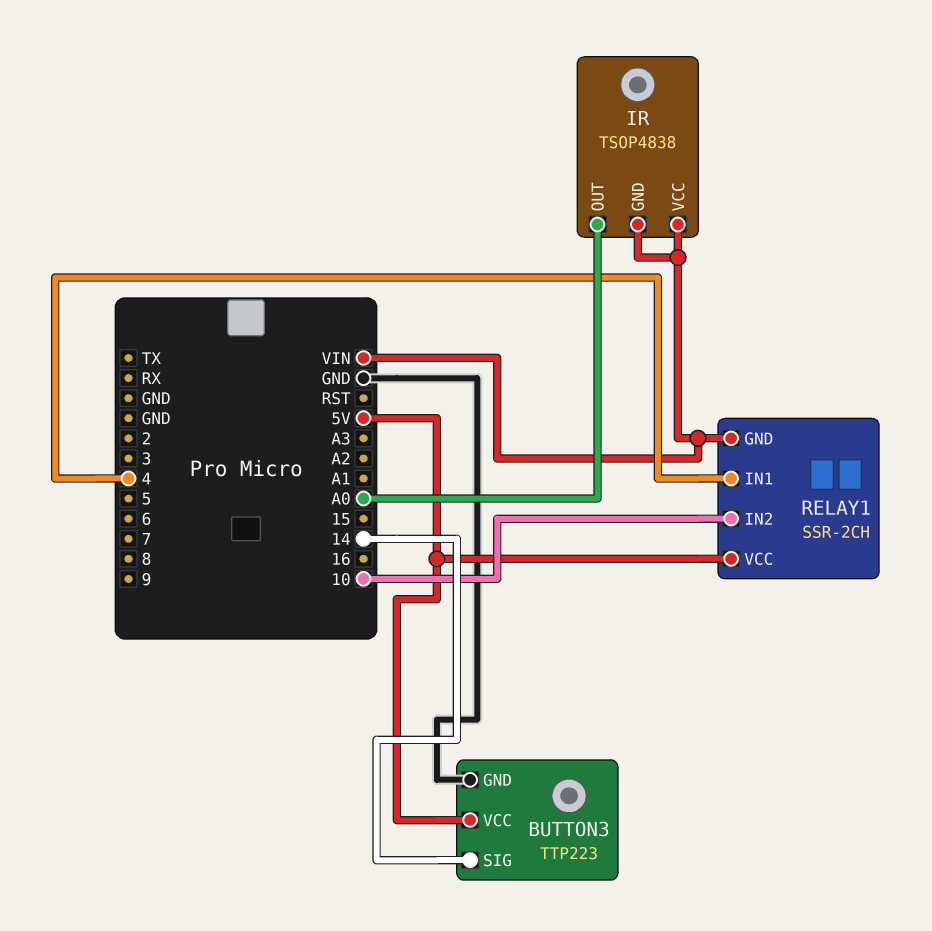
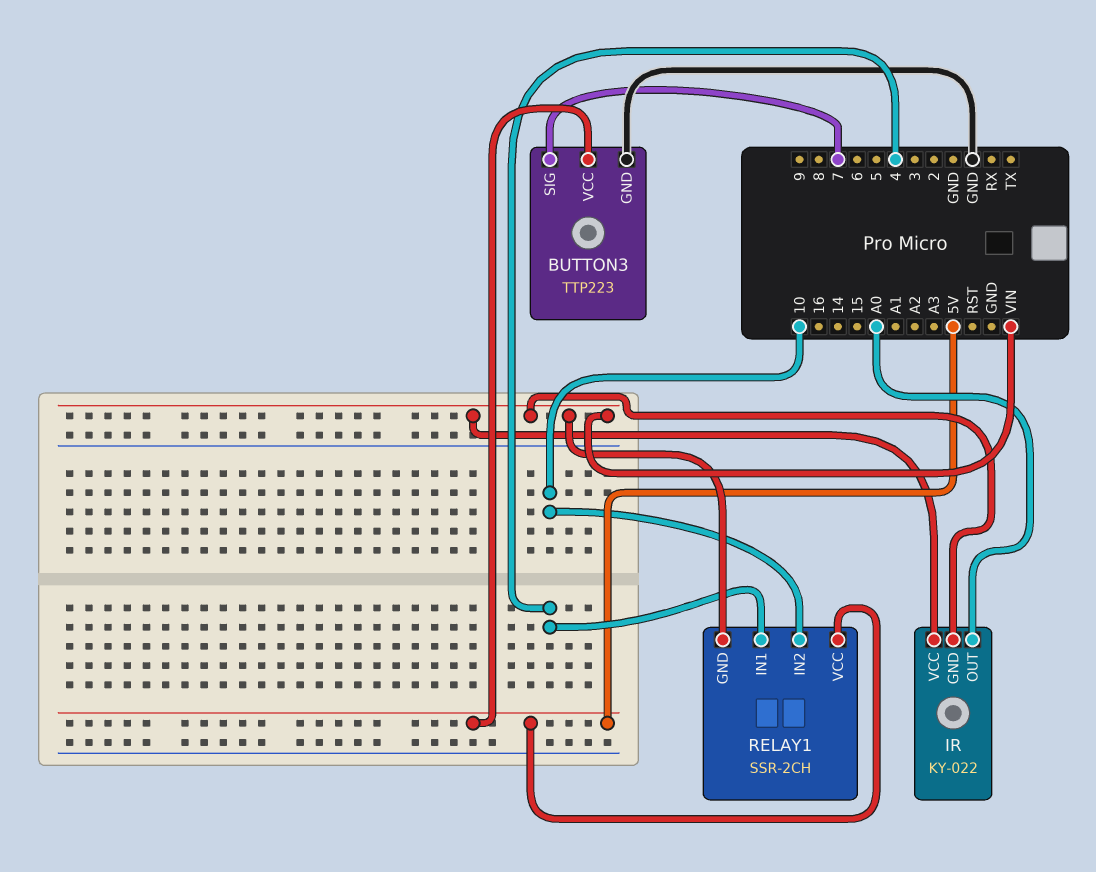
BUTTON3 pin SIG: 14 -> 7
IR: TSOP4838 -> KY-022

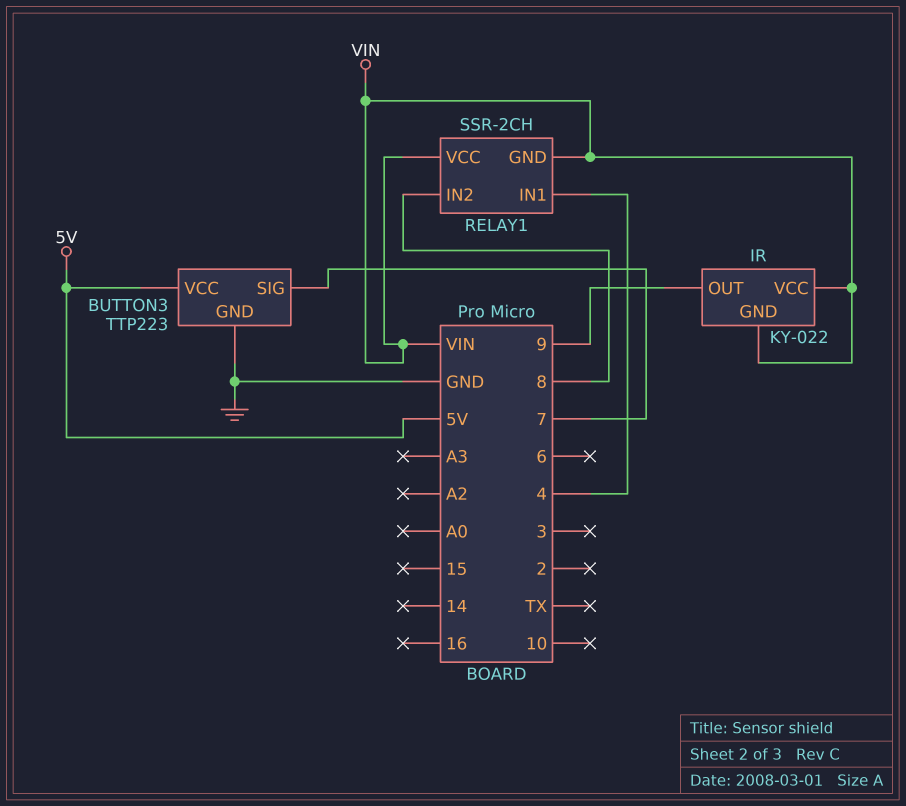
IR pin OUT: A0 -> 9
RELAY1 pin IN2: 10 -> 8
RELAY1 pin VCC: 5V -> VIN

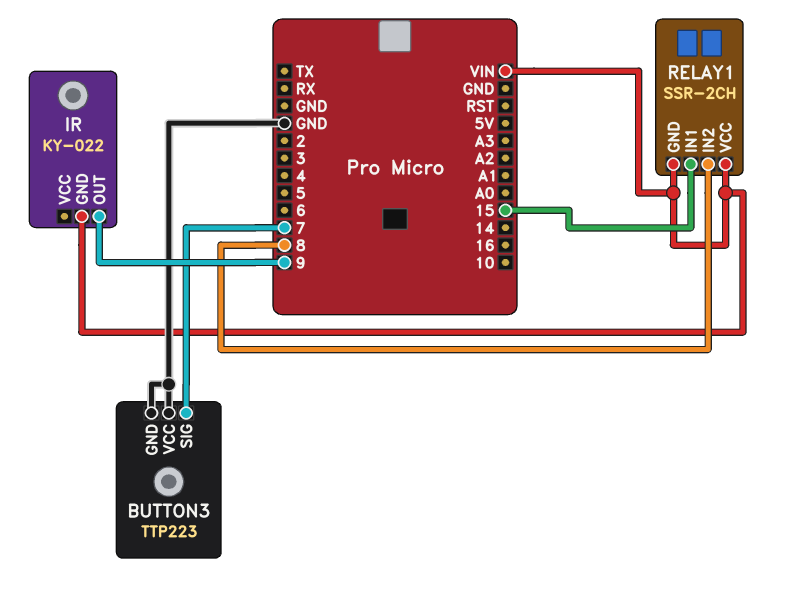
BUTTON3 pin VCC: 5V -> GND
IR pin VCC: VIN -> none
RELAY1 pin IN1: 4 -> 15

